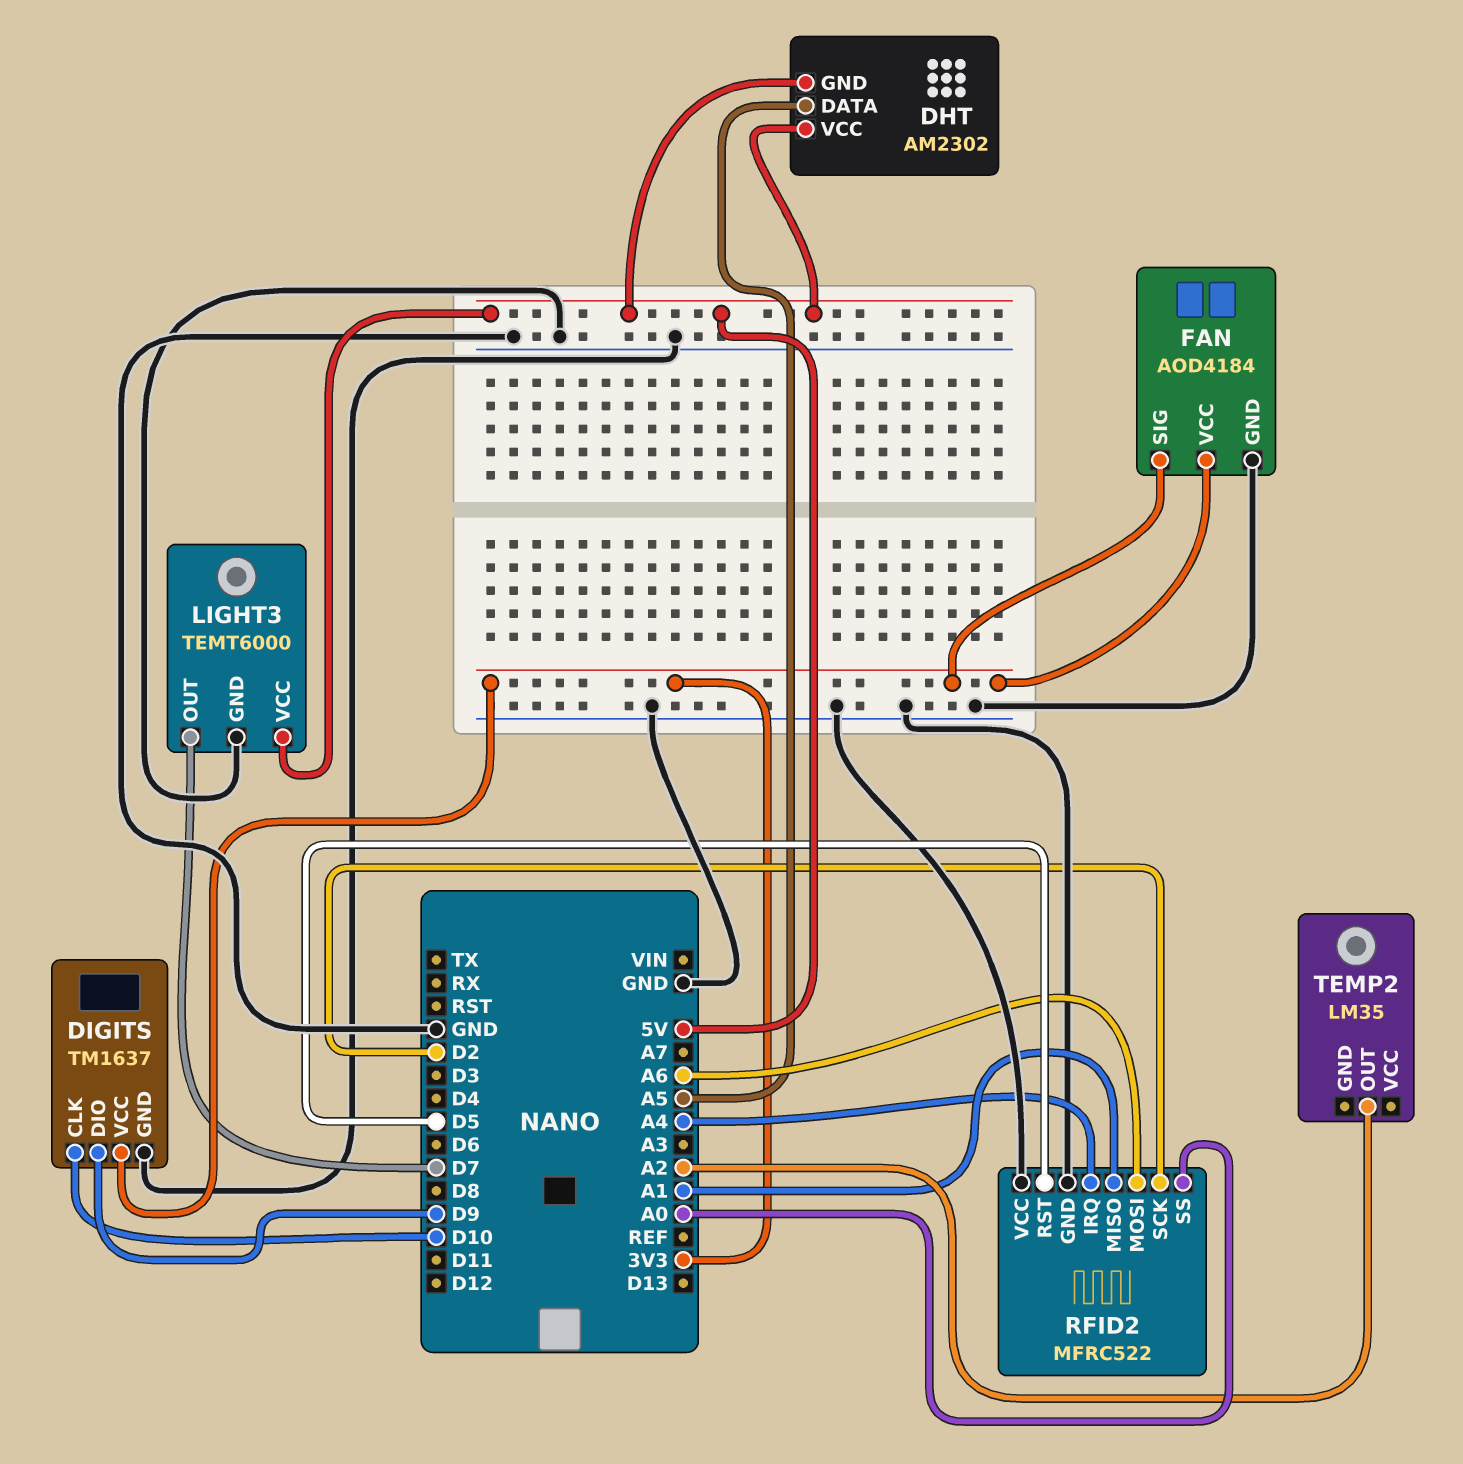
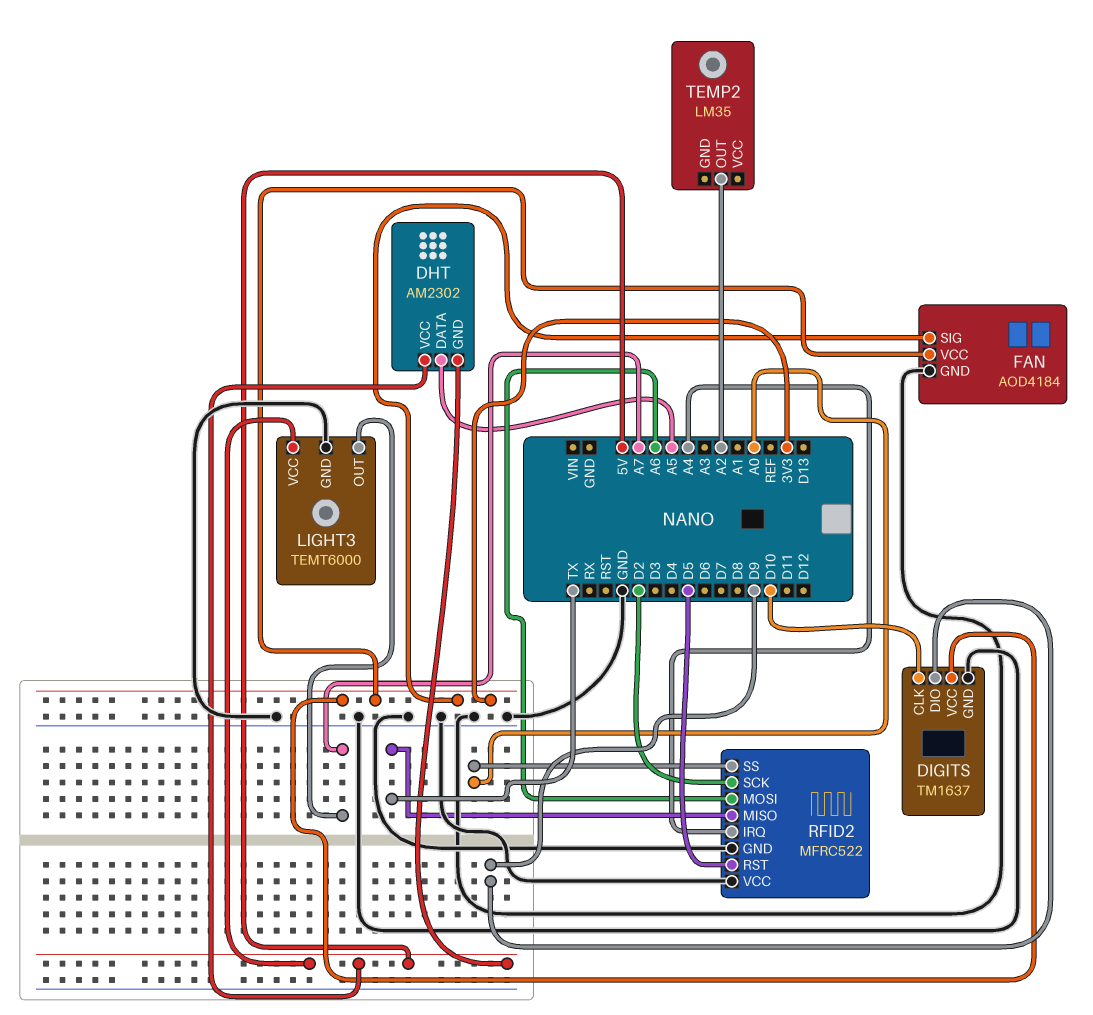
LIGHT3 pin OUT: D7 -> A7
RFID2 pin MISO: A1 -> TX

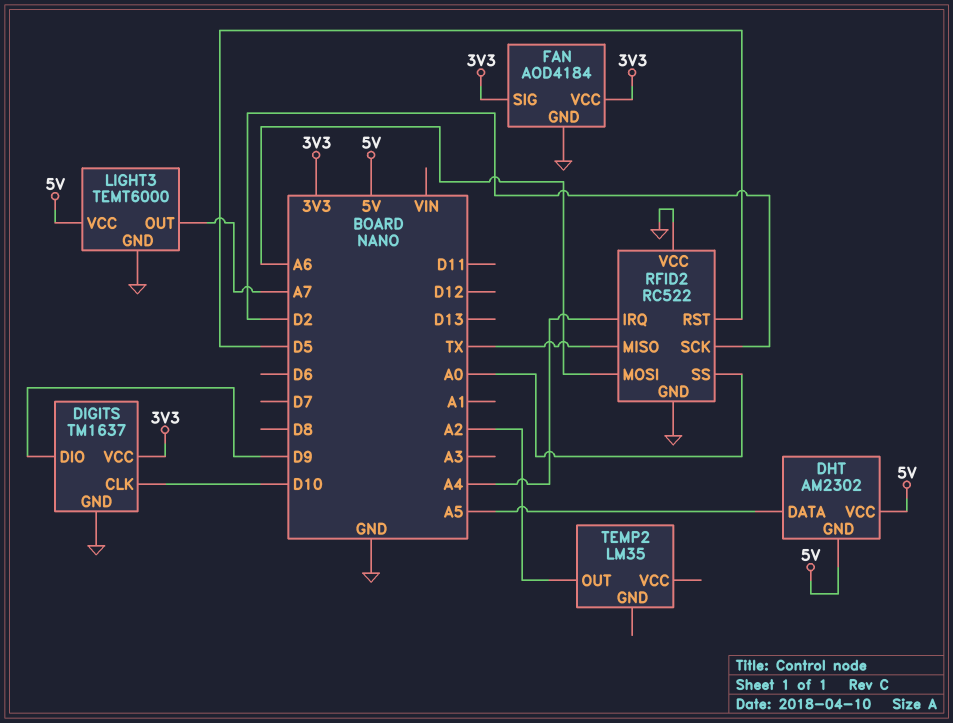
RFID2: MFRC522 -> RC522

